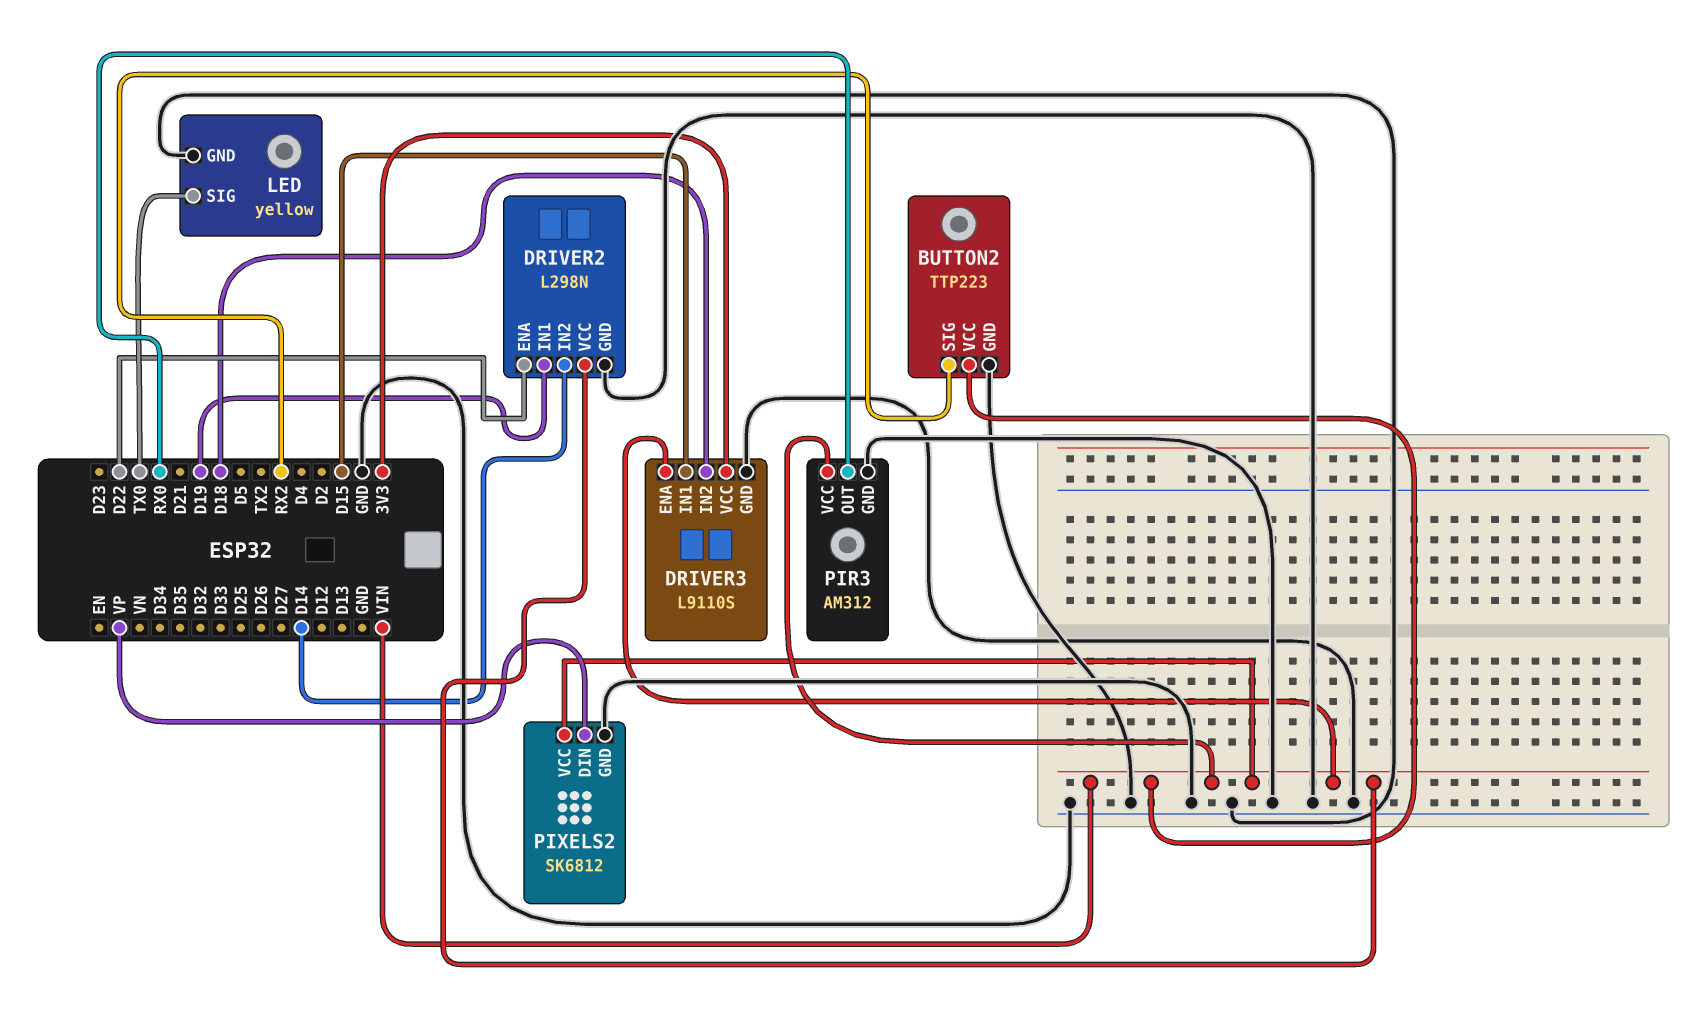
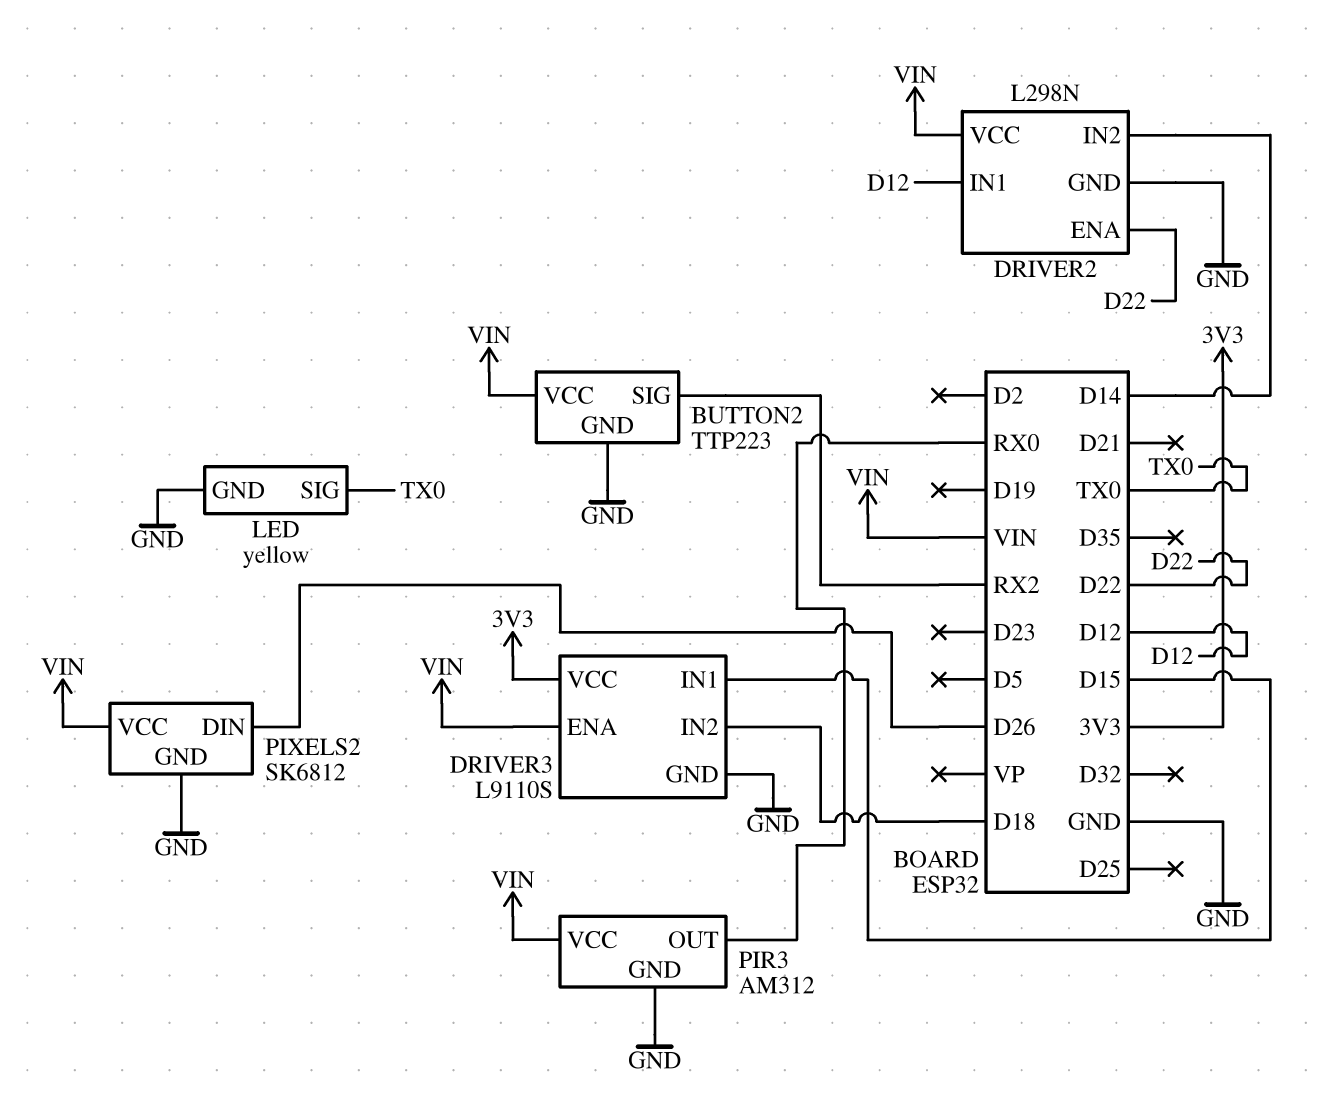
DRIVER2 pin IN1: D19 -> D12
PIXELS2 pin DIN: VP -> D26

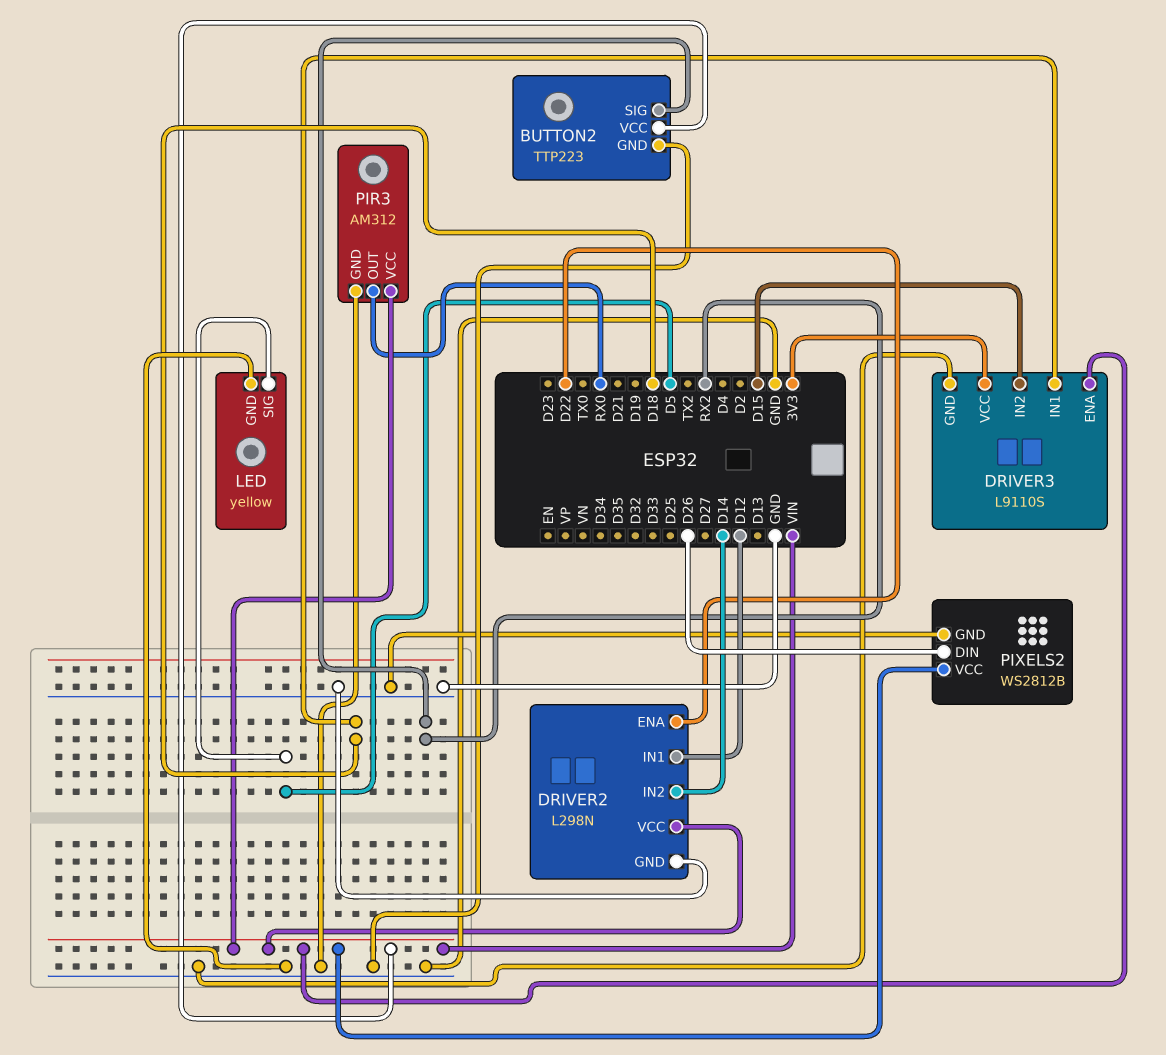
DRIVER3 pin IN1: D15 -> D18
DRIVER3 pin IN2: D18 -> D15
LED pin SIG: TX0 -> D5
PIXELS2: SK6812 -> WS2812B

